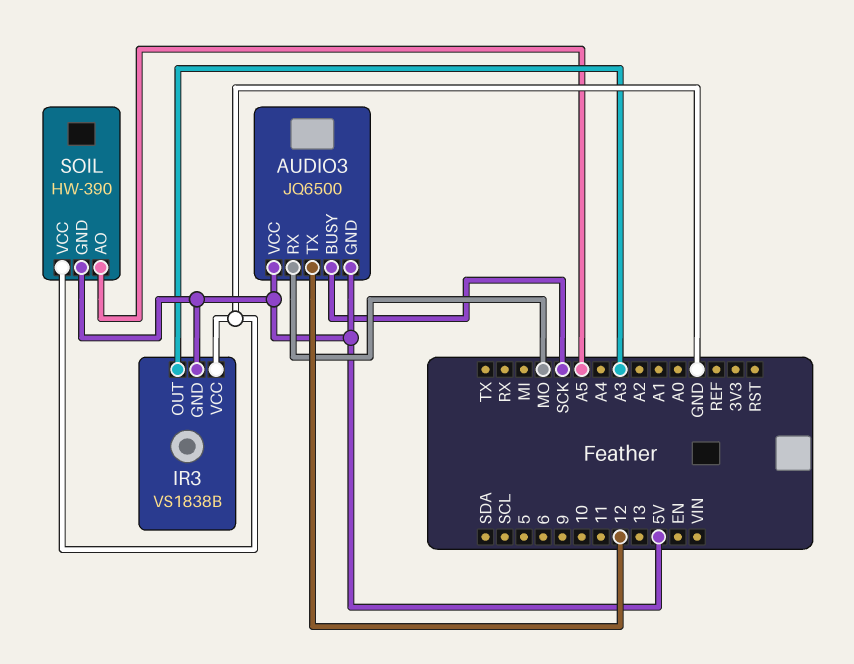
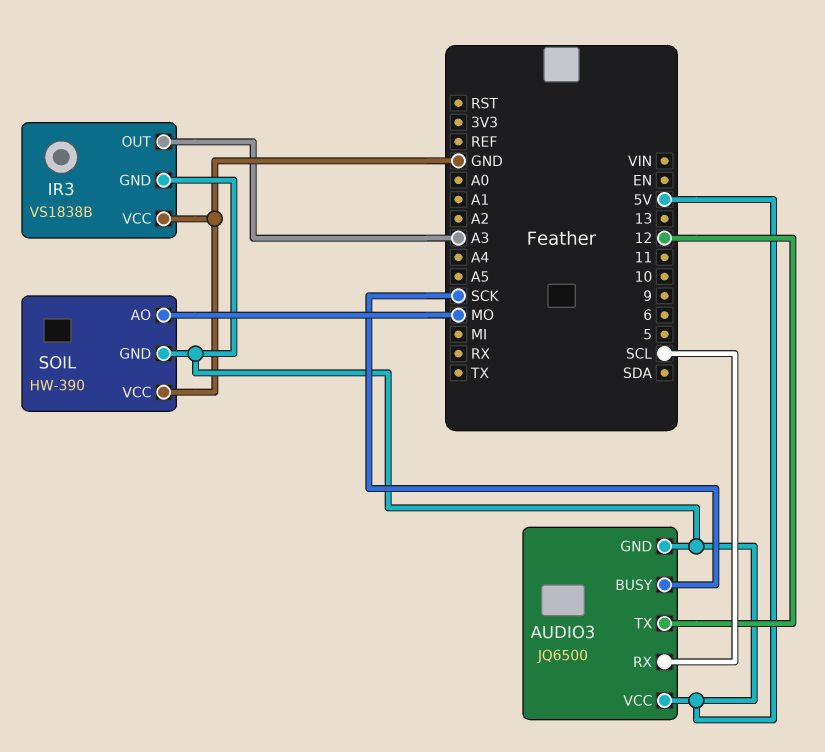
AUDIO3 pin RX: MO -> SCL
SOIL pin AO: A5 -> MO

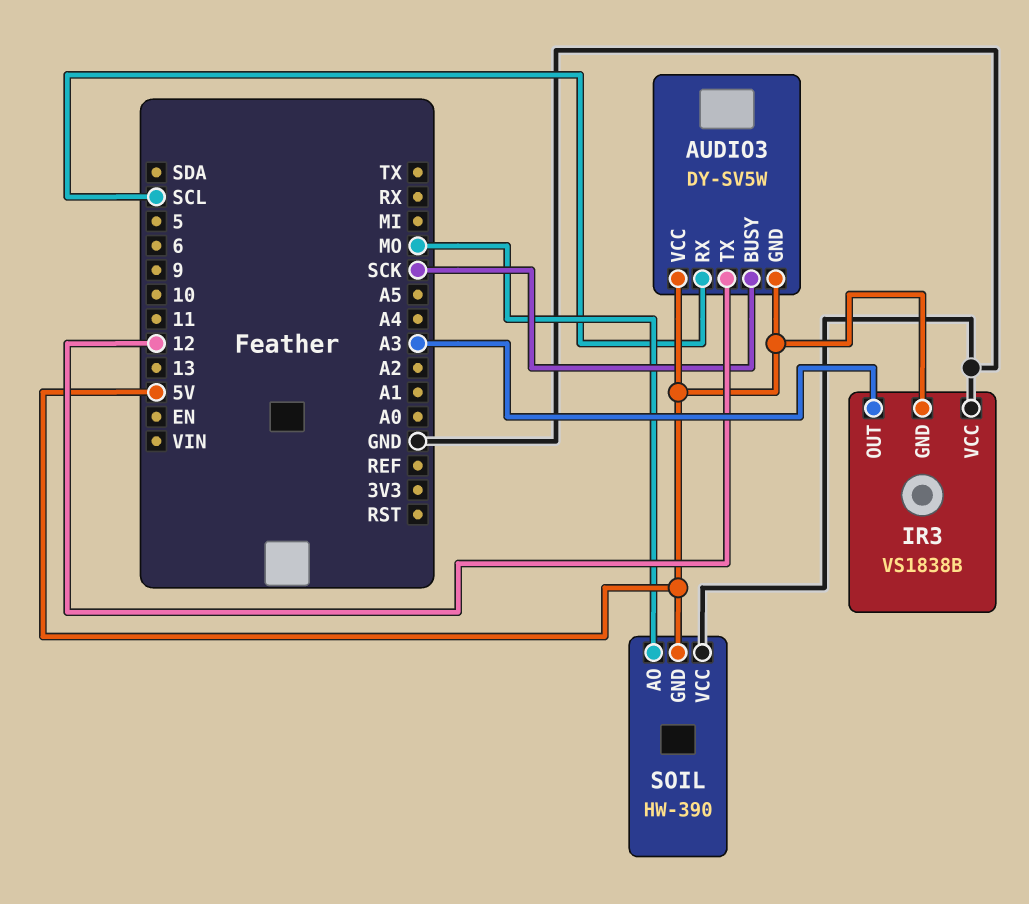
AUDIO3: JQ6500 -> DY-SV5W

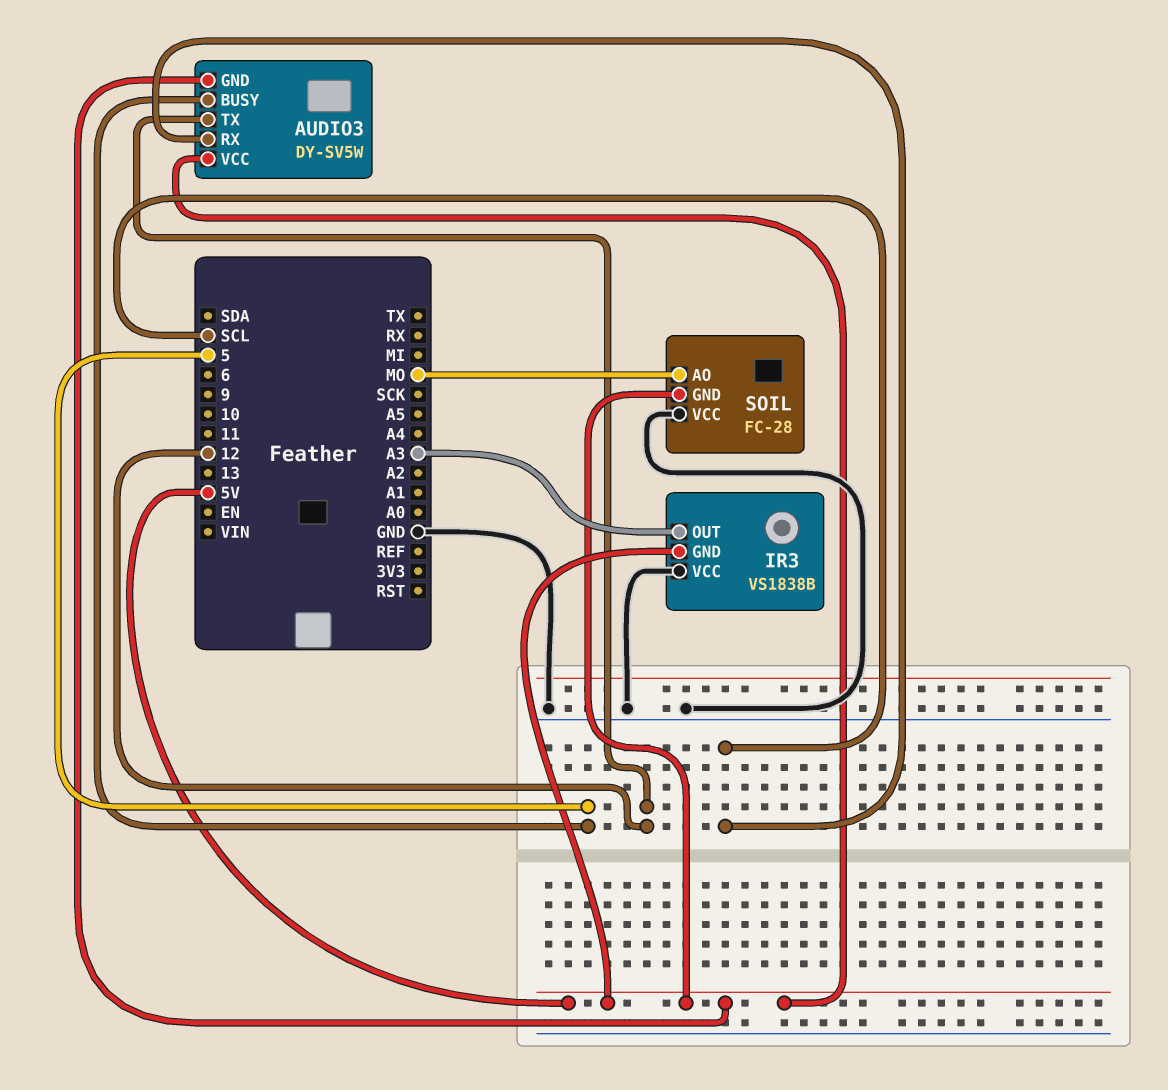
AUDIO3 pin BUSY: SCK -> 5
SOIL: HW-390 -> FC-28

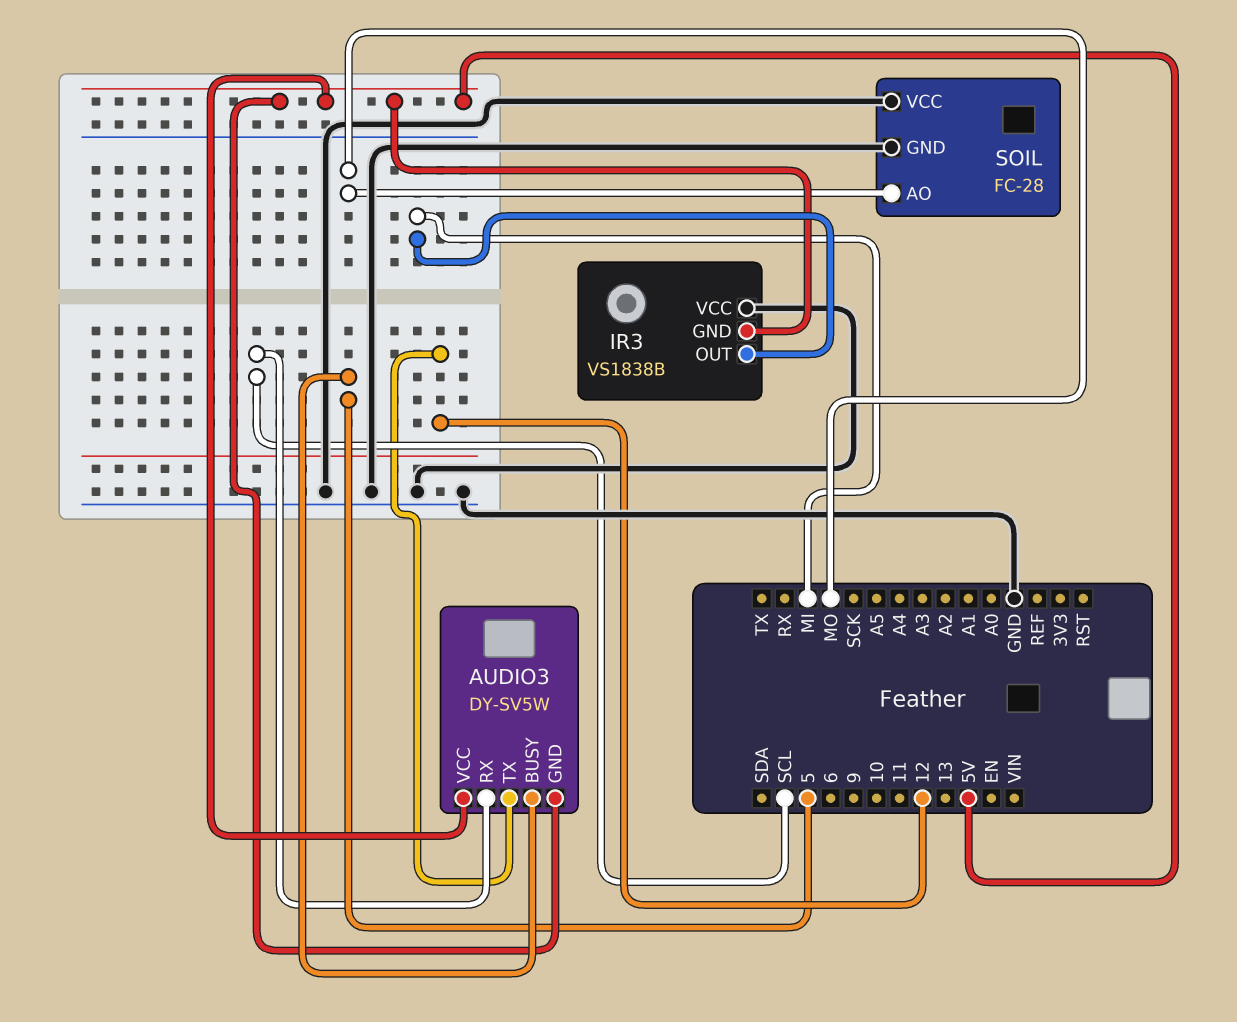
IR3 pin OUT: A3 -> MI
SOIL pin GND: 5V -> GND

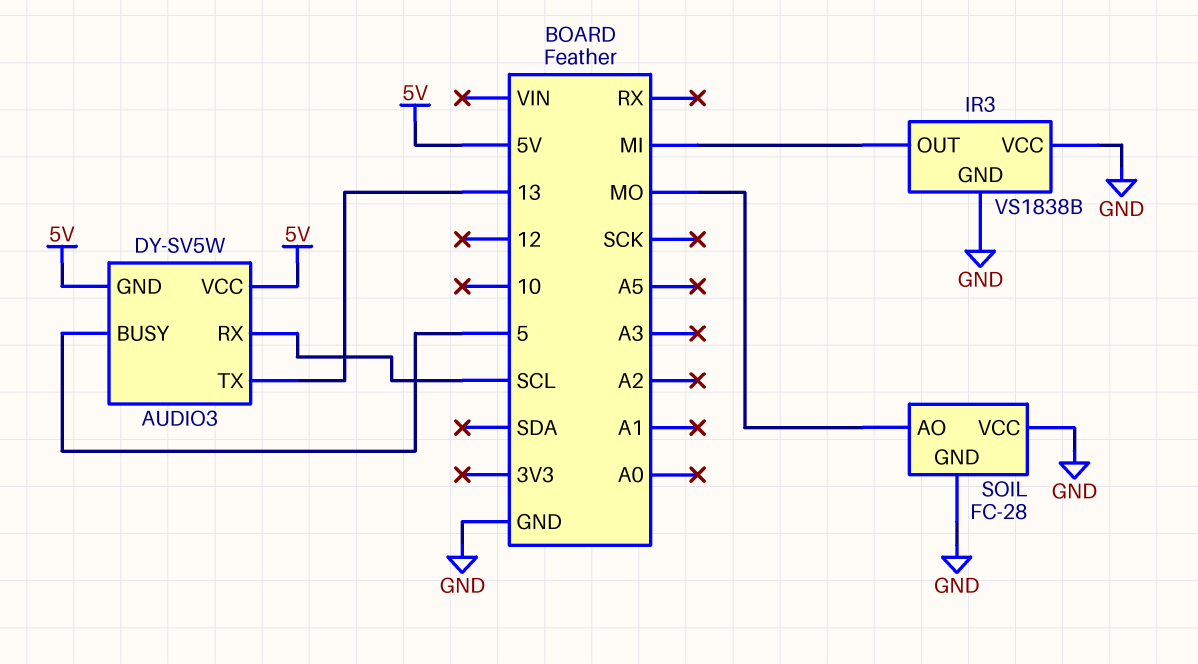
AUDIO3 pin TX: 12 -> 13
IR3 pin GND: 5V -> GND

